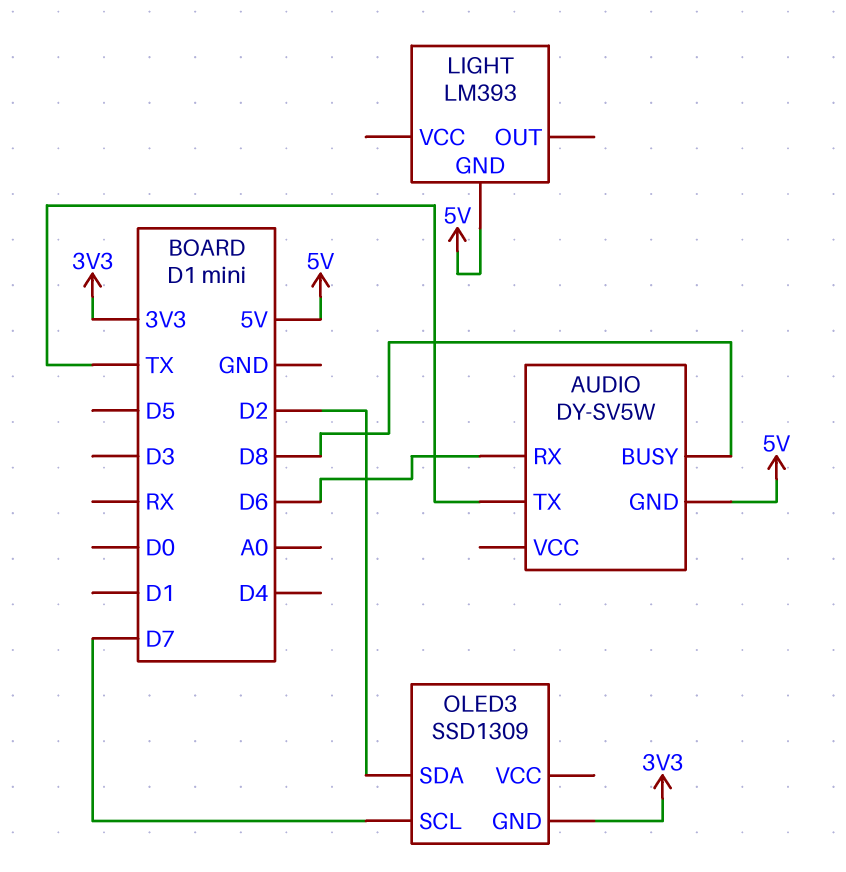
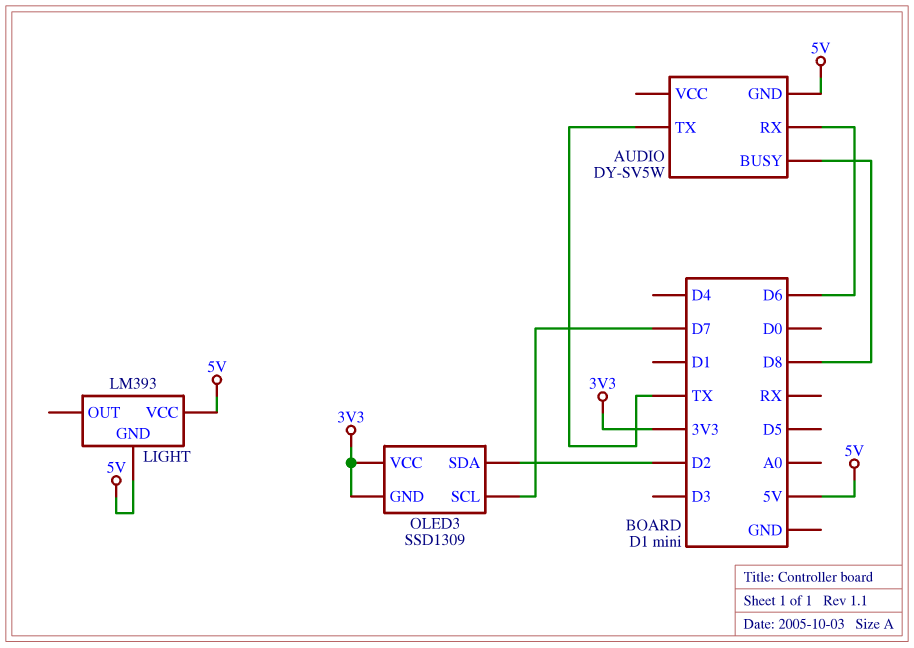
LIGHT pin VCC: none -> 5V
OLED3 pin VCC: none -> 3V3

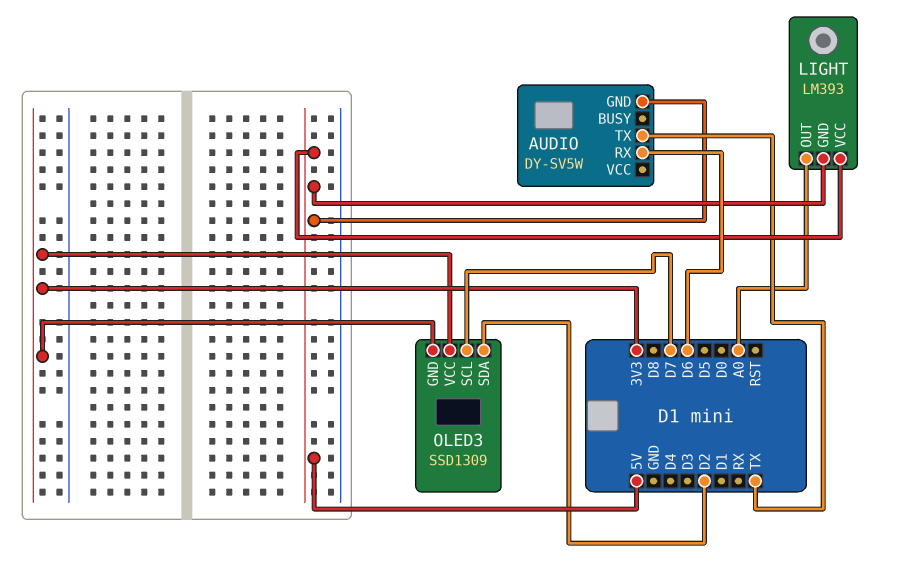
AUDIO pin BUSY: D8 -> none
LIGHT pin OUT: none -> A0

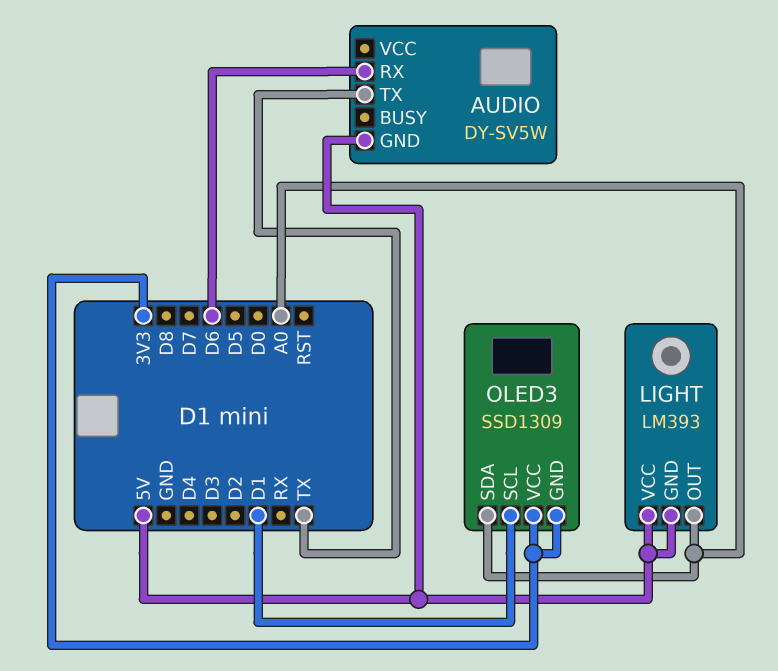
OLED3 pin SCL: D7 -> D1
OLED3 pin SDA: D2 -> A0

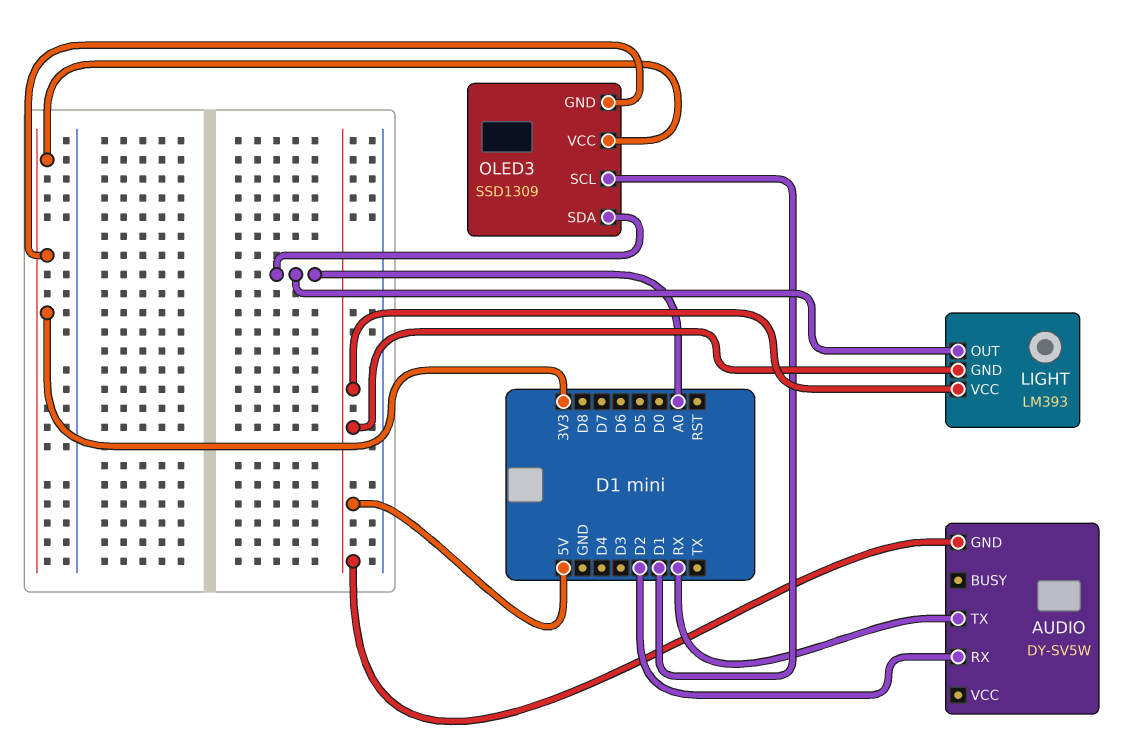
AUDIO pin RX: D6 -> D2
AUDIO pin TX: TX -> RX

